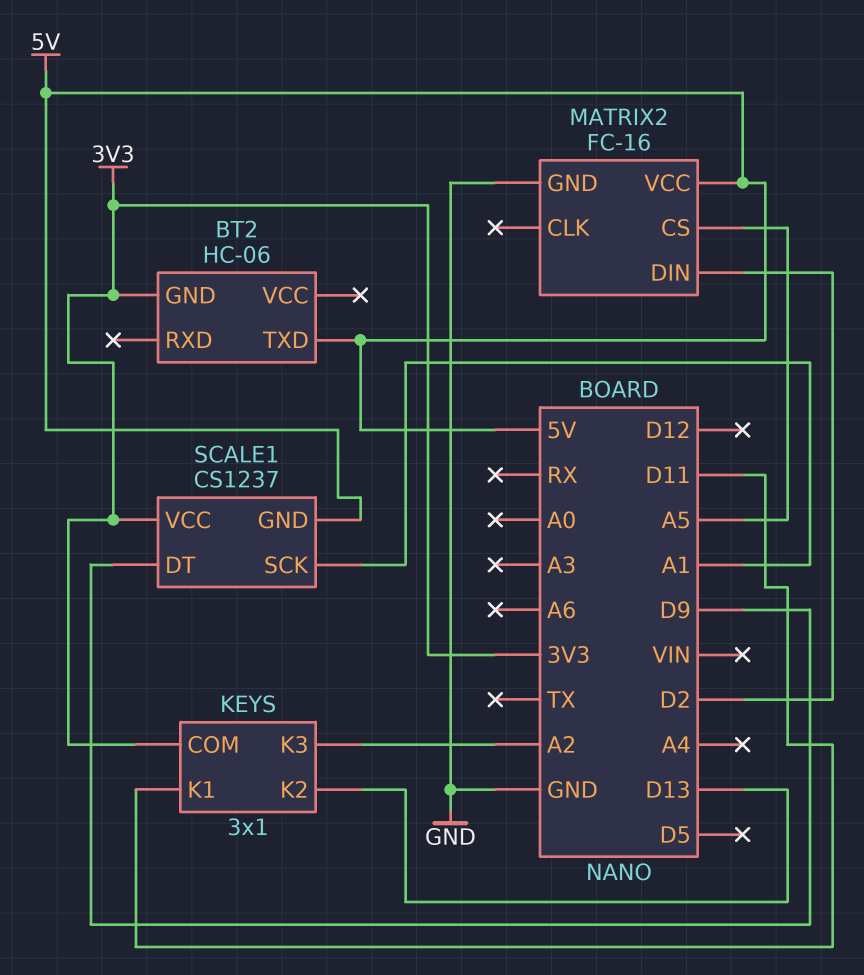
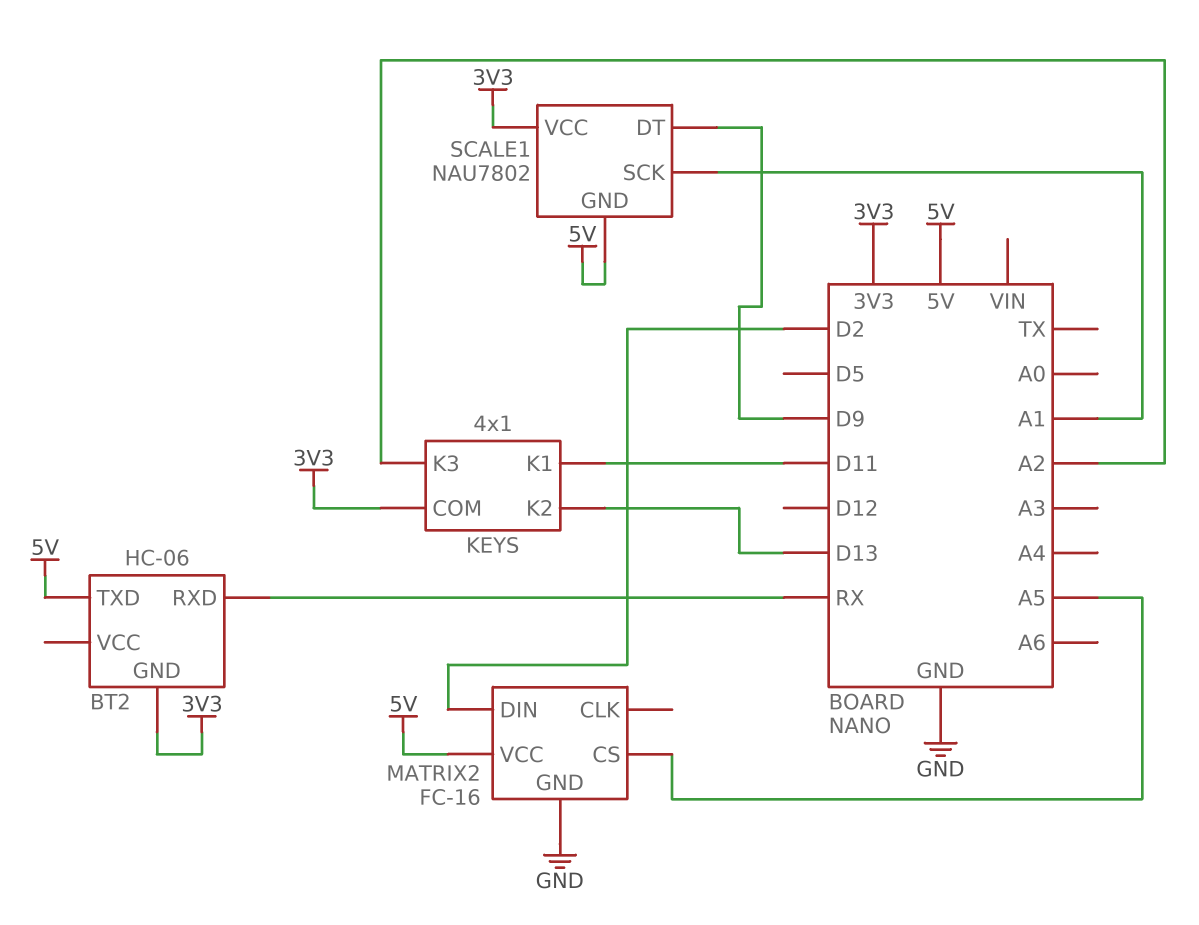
BT2 pin RXD: none -> RX
KEYS: 3x1 -> 4x1
SCALE1: CS1237 -> NAU7802

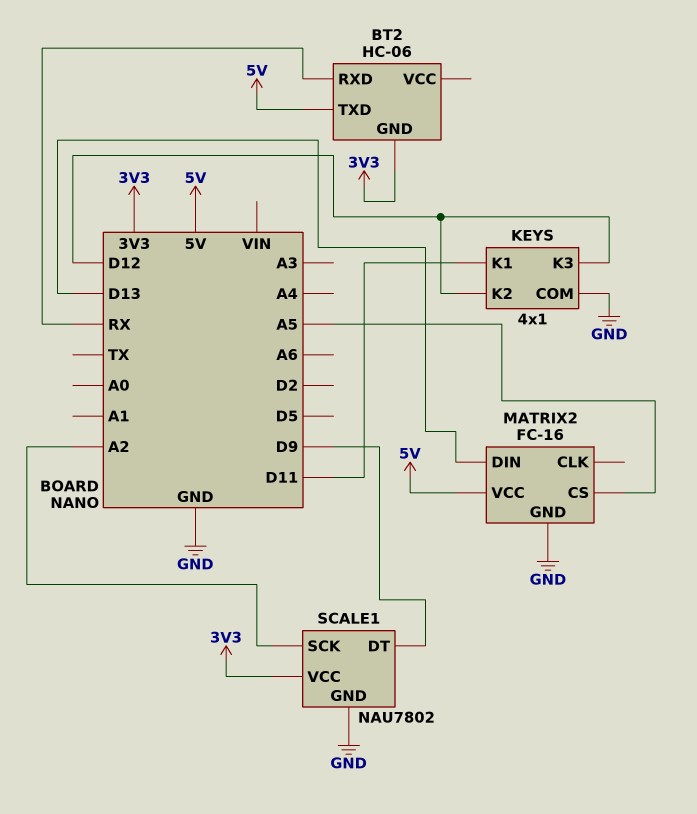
KEYS pin COM: 3V3 -> GND
KEYS pin K2: D13 -> D12
KEYS pin K3: A2 -> D12
MATRIX2 pin DIN: D2 -> D13
SCALE1 pin GND: 5V -> GND
SCALE1 pin SCK: A1 -> A2

